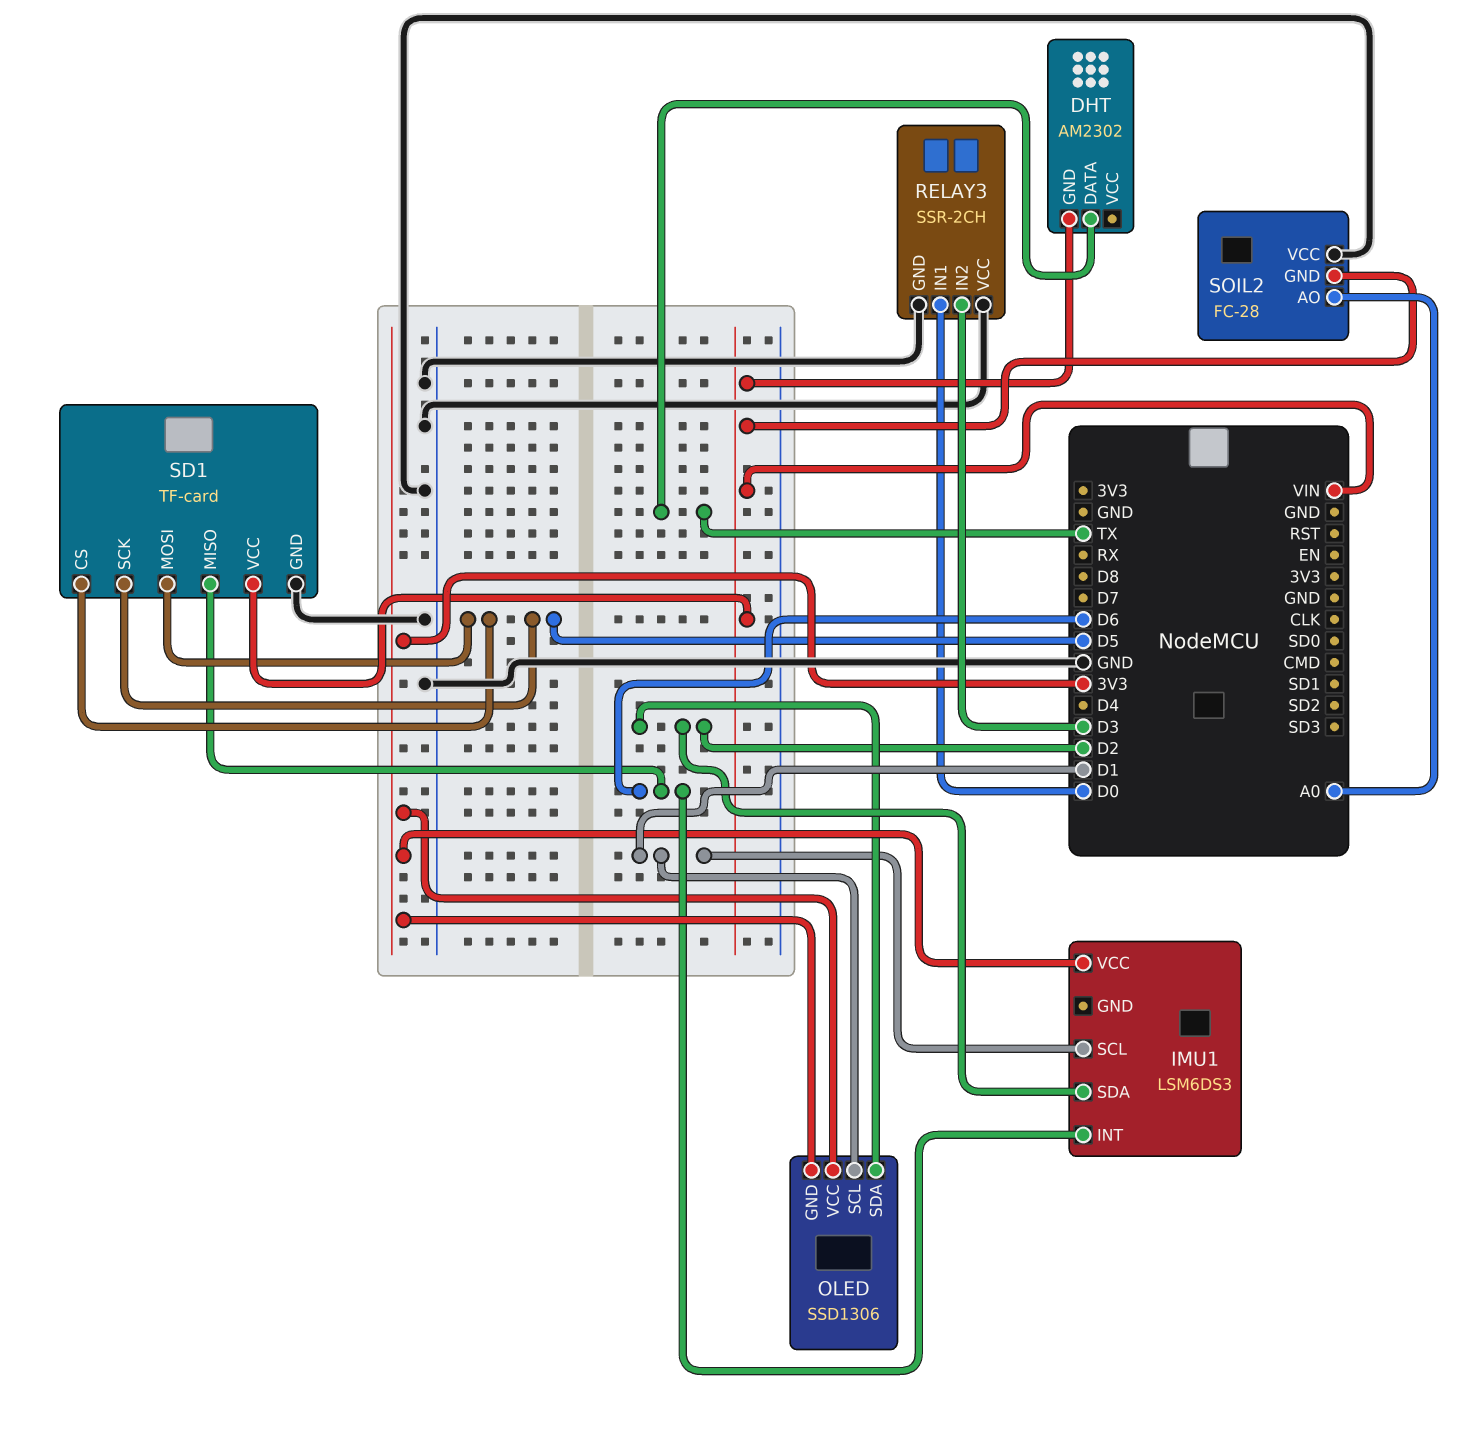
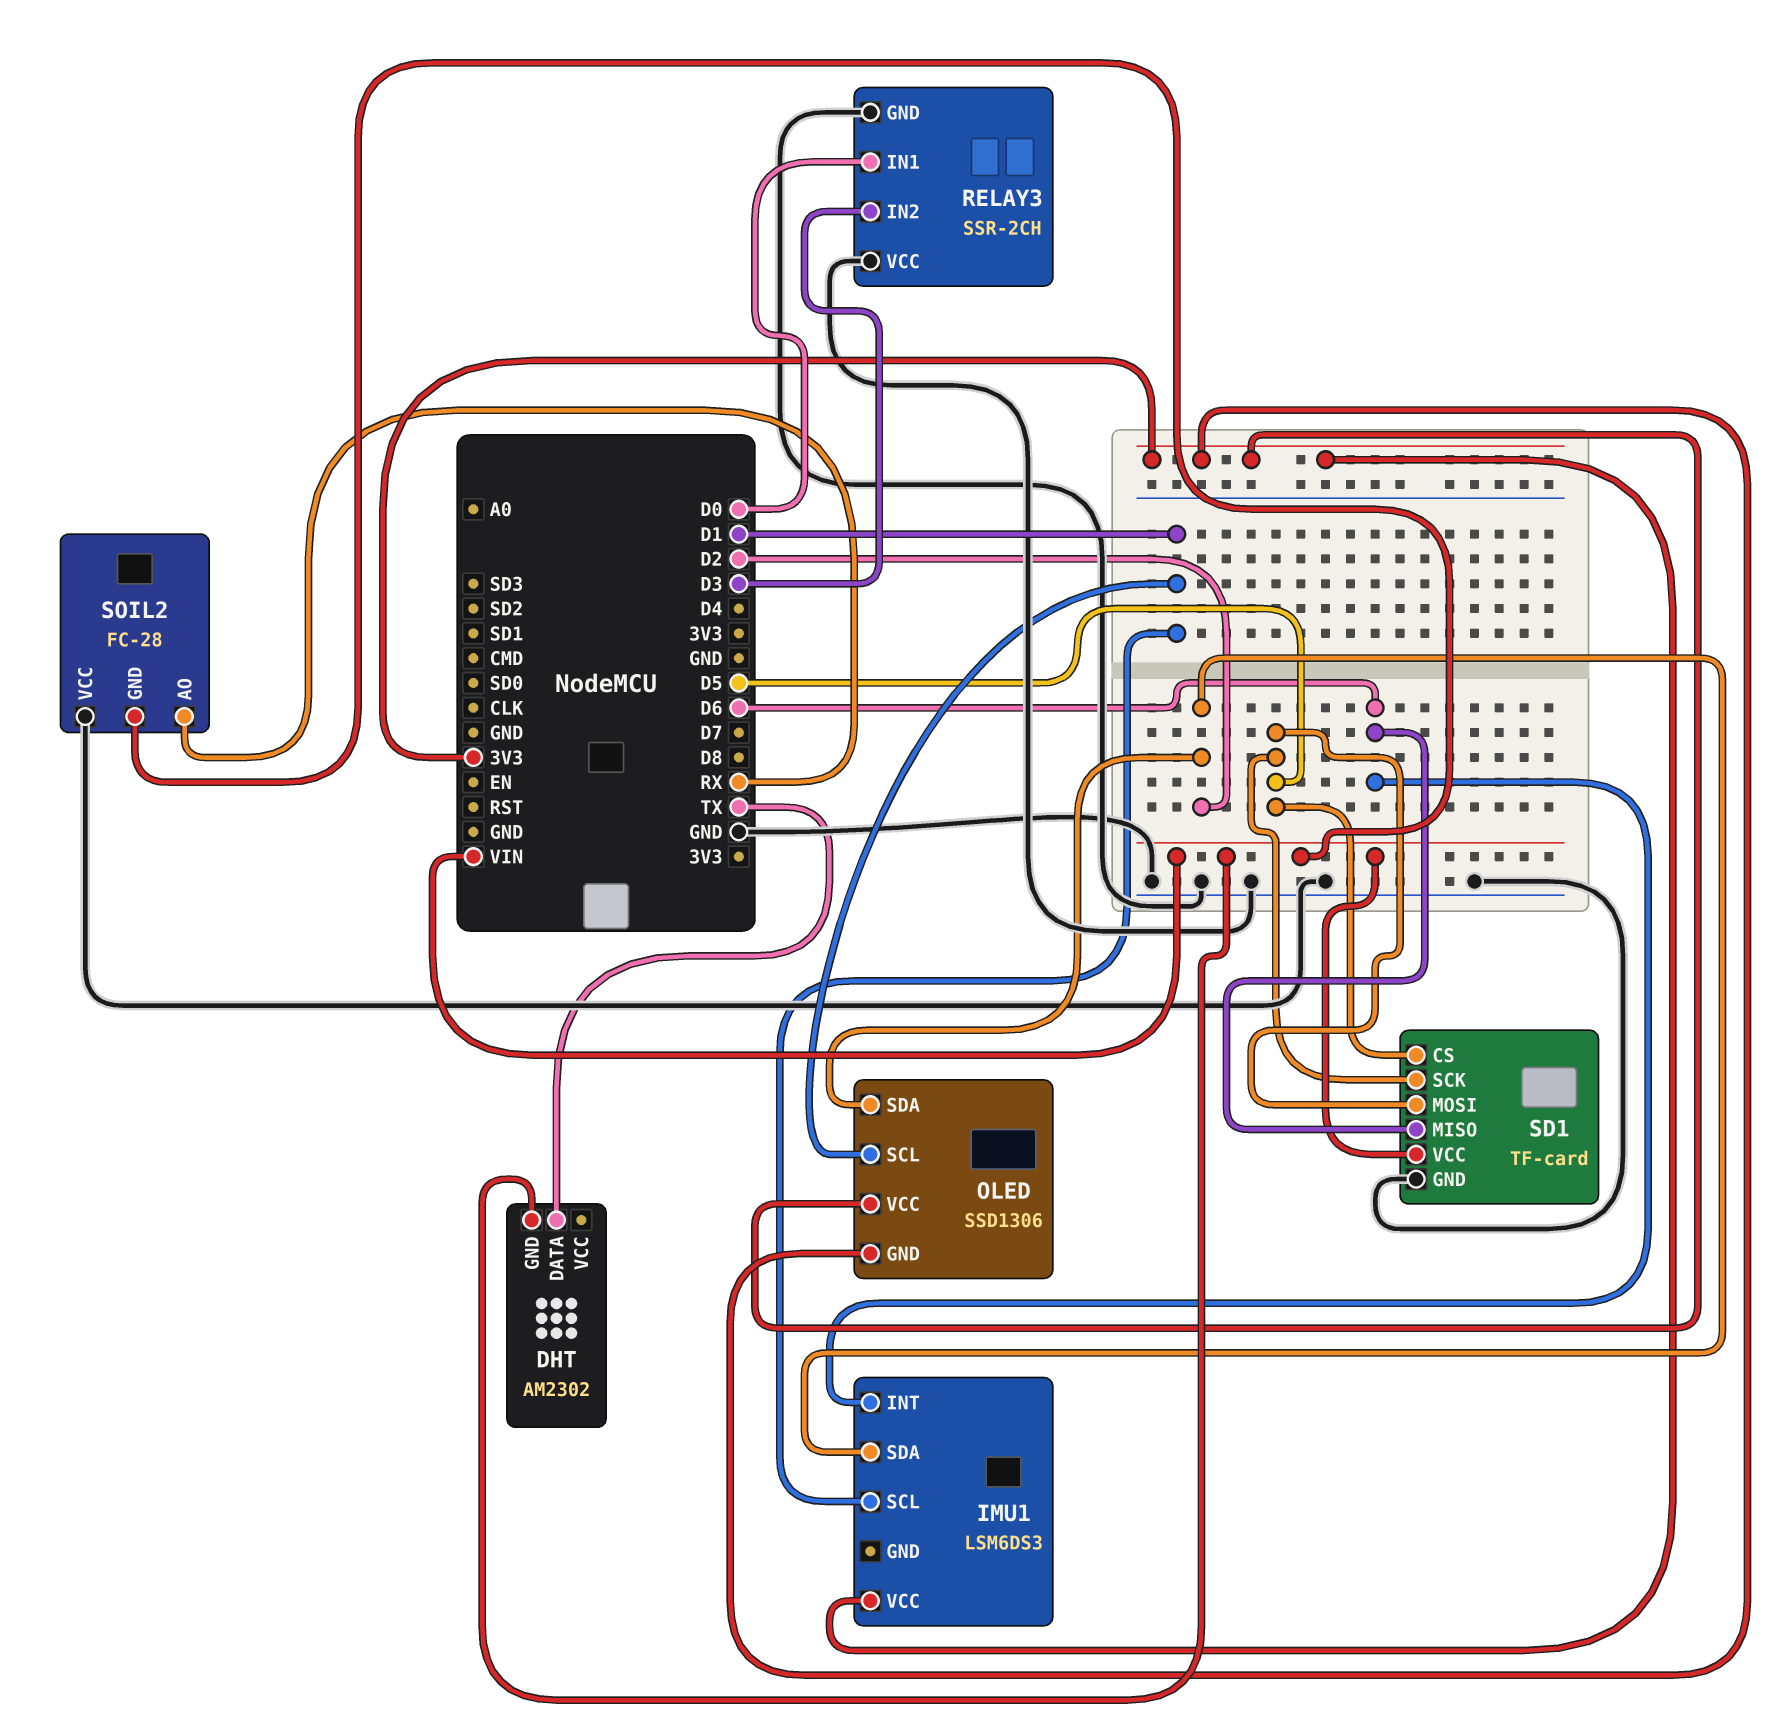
SOIL2 pin AO: A0 -> RX

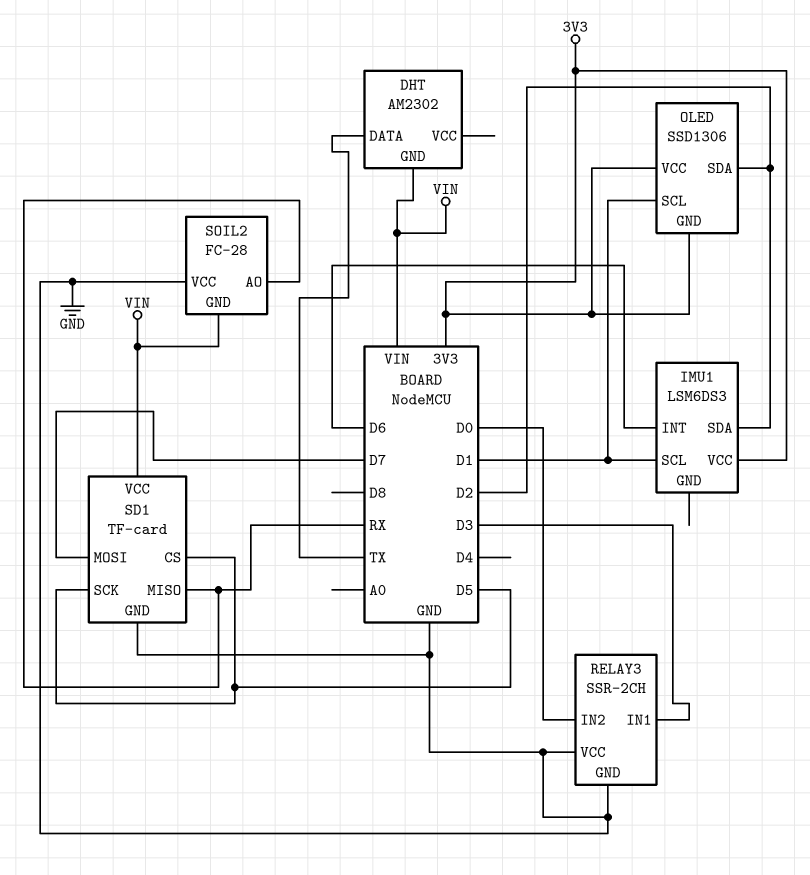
RELAY3 pin IN1: D0 -> D3
RELAY3 pin IN2: D3 -> D0
SD1 pin MISO: D6 -> RX
SD1 pin MOSI: D5 -> D7

